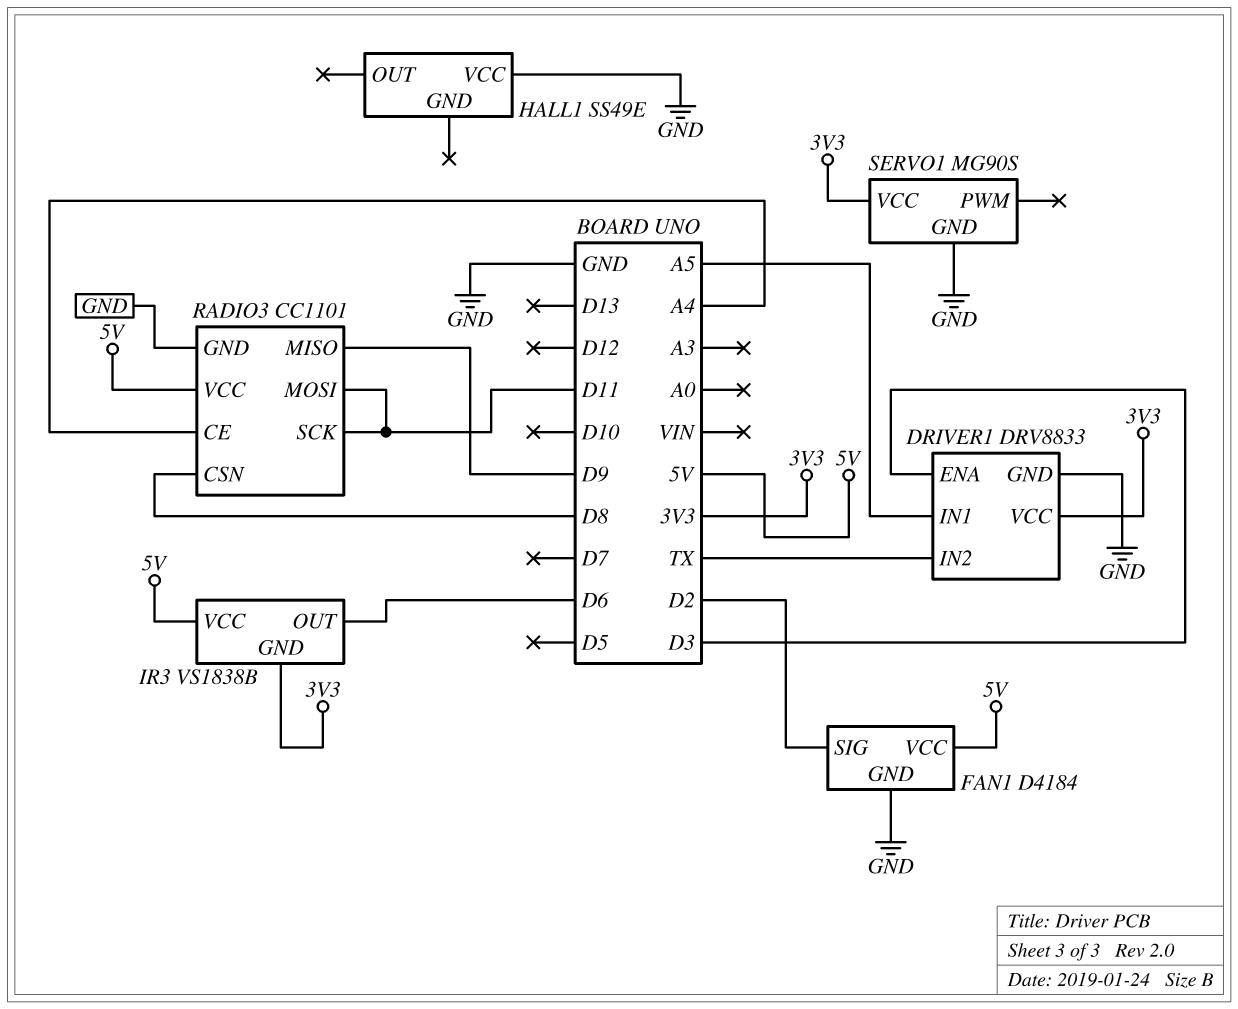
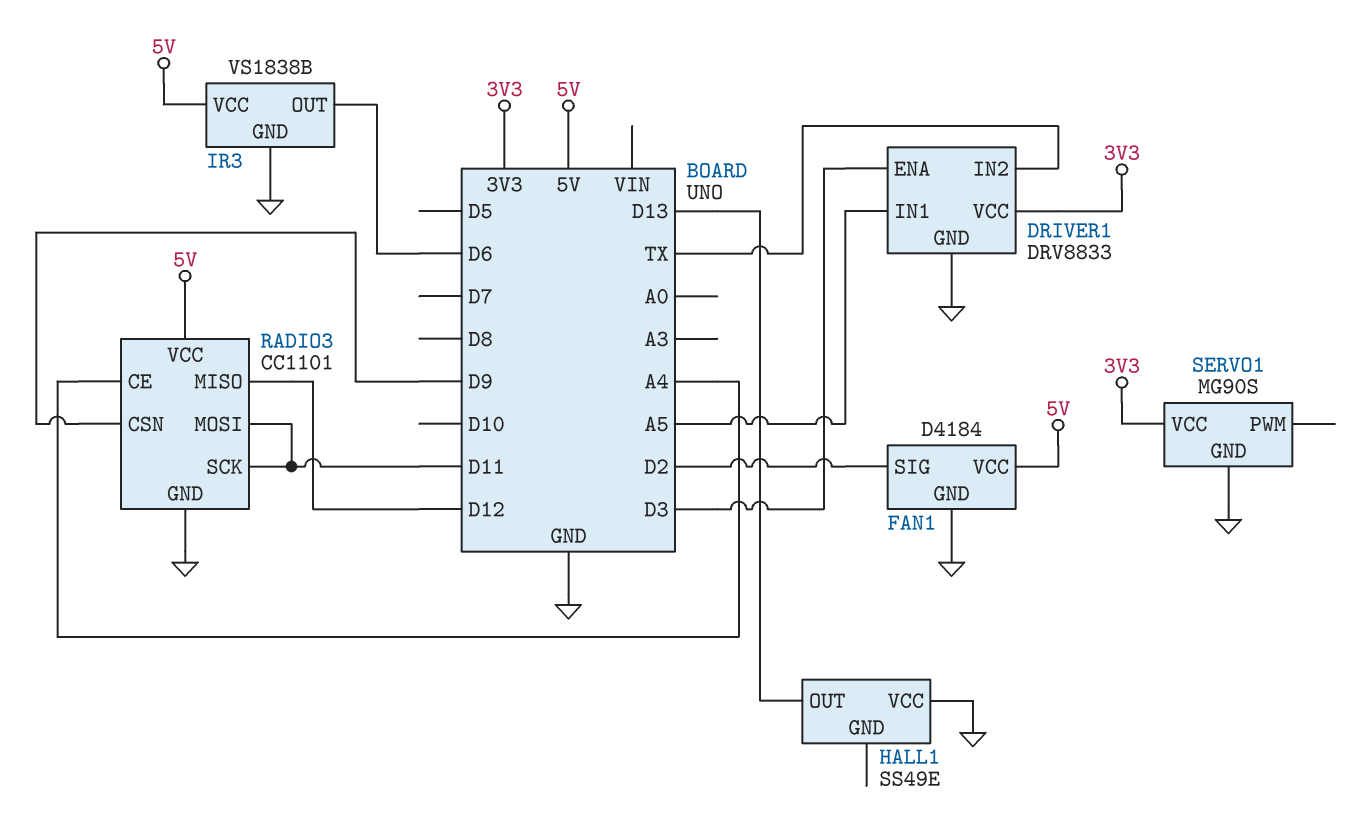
HALL1 pin OUT: none -> D13
IR3 pin GND: 3V3 -> GND
RADIO3 pin CSN: D8 -> D9
RADIO3 pin MISO: D9 -> D12

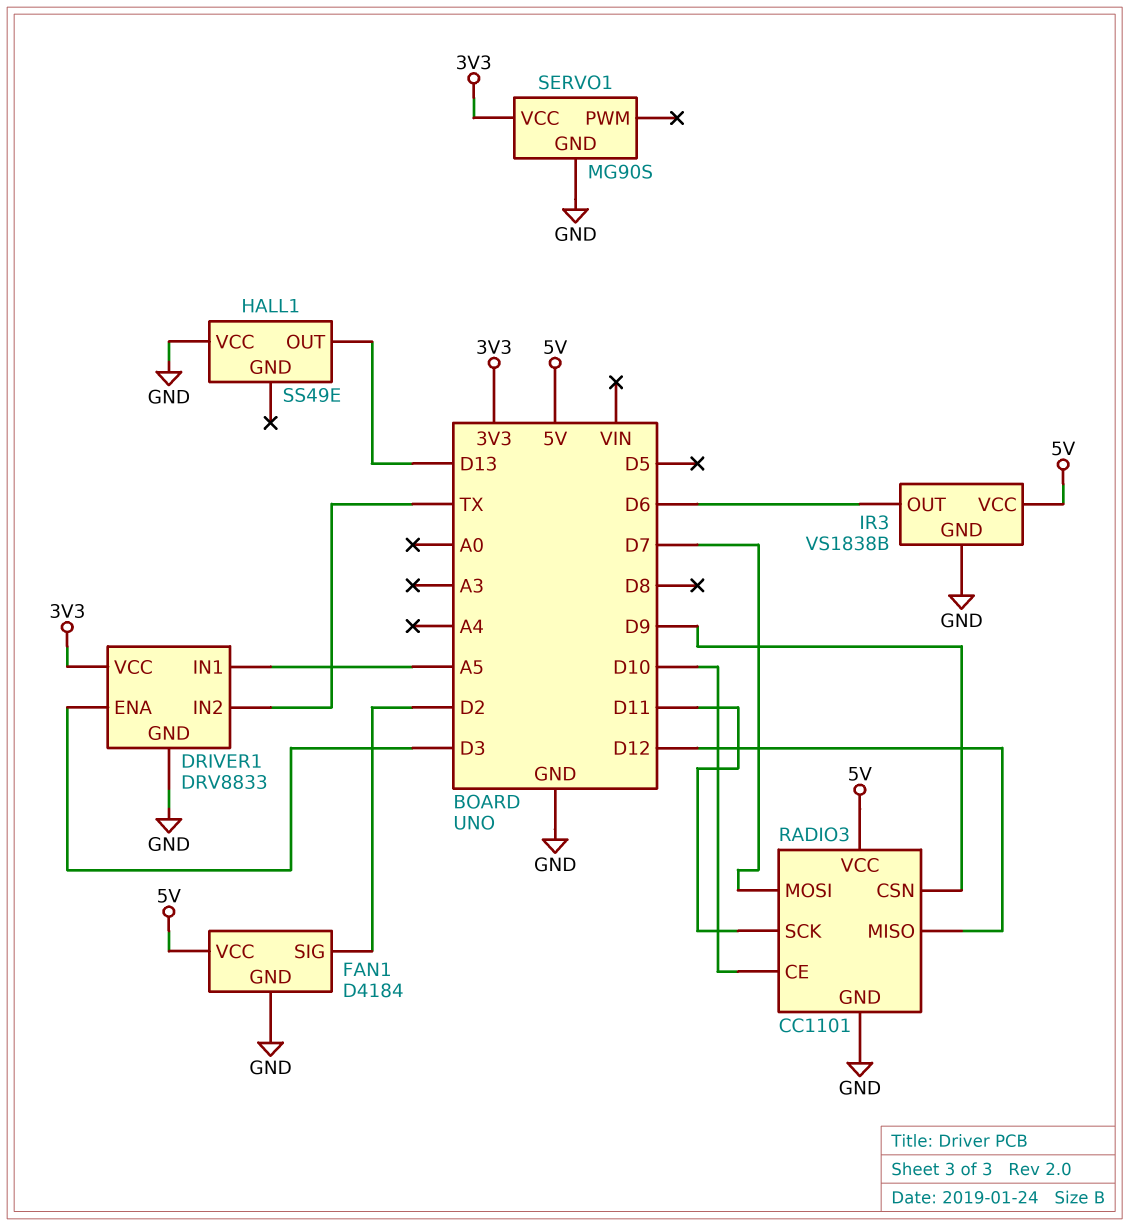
RADIO3 pin CE: A4 -> D10
RADIO3 pin MOSI: D11 -> D7

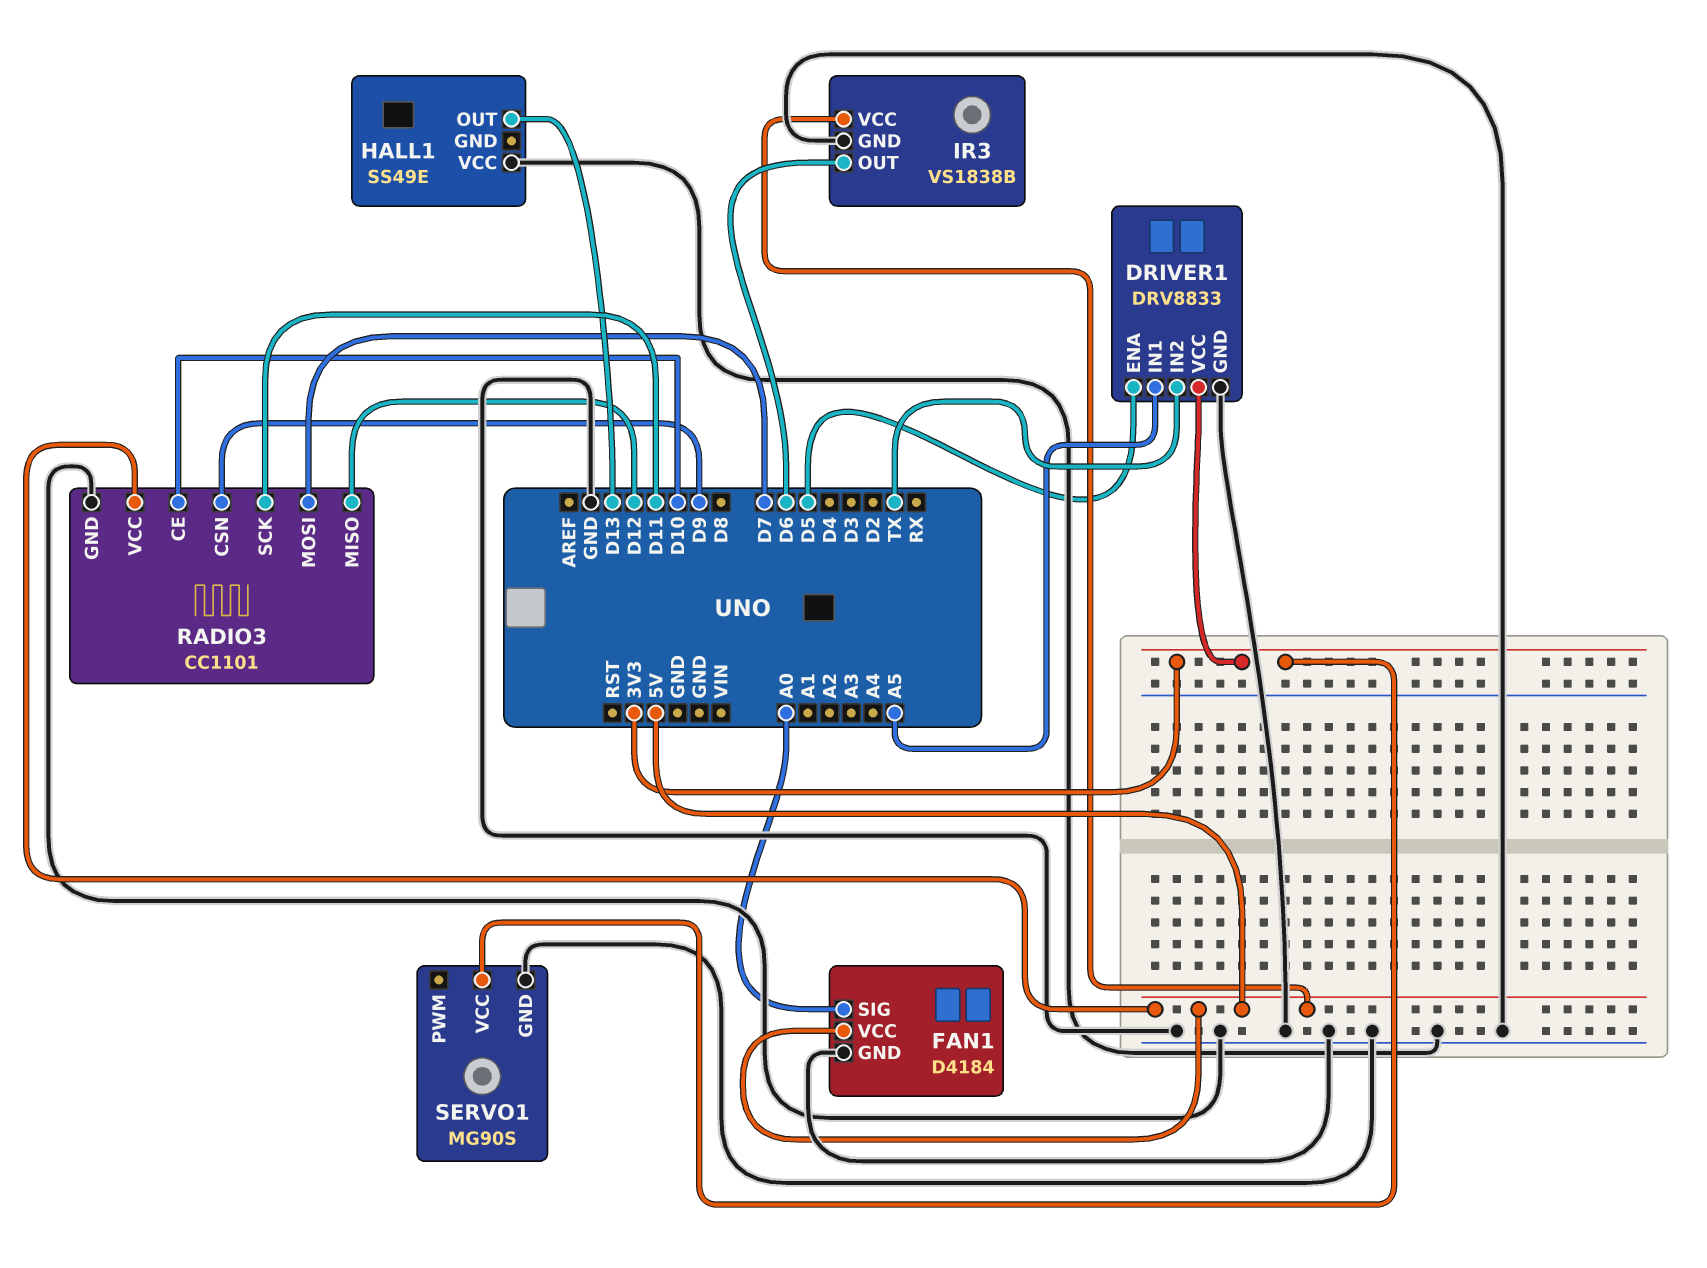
DRIVER1 pin ENA: D3 -> D5
FAN1 pin SIG: D2 -> A0

